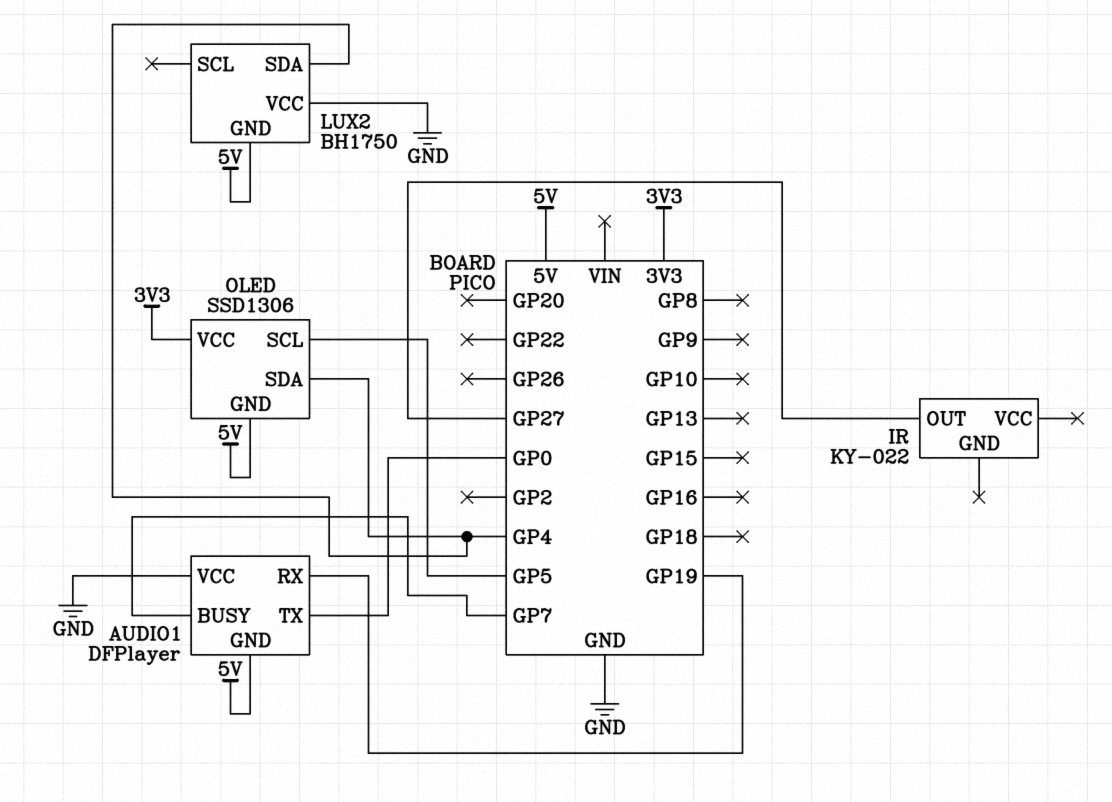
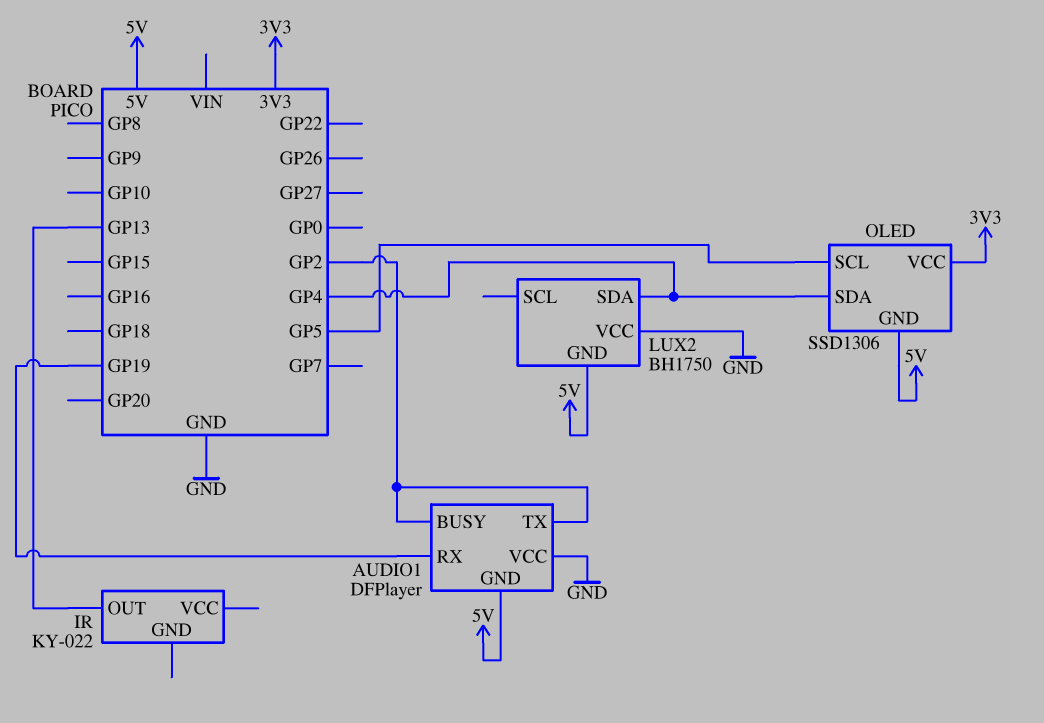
AUDIO1 pin BUSY: GP7 -> GP2
AUDIO1 pin TX: GP0 -> GP2
IR pin OUT: GP27 -> GP13

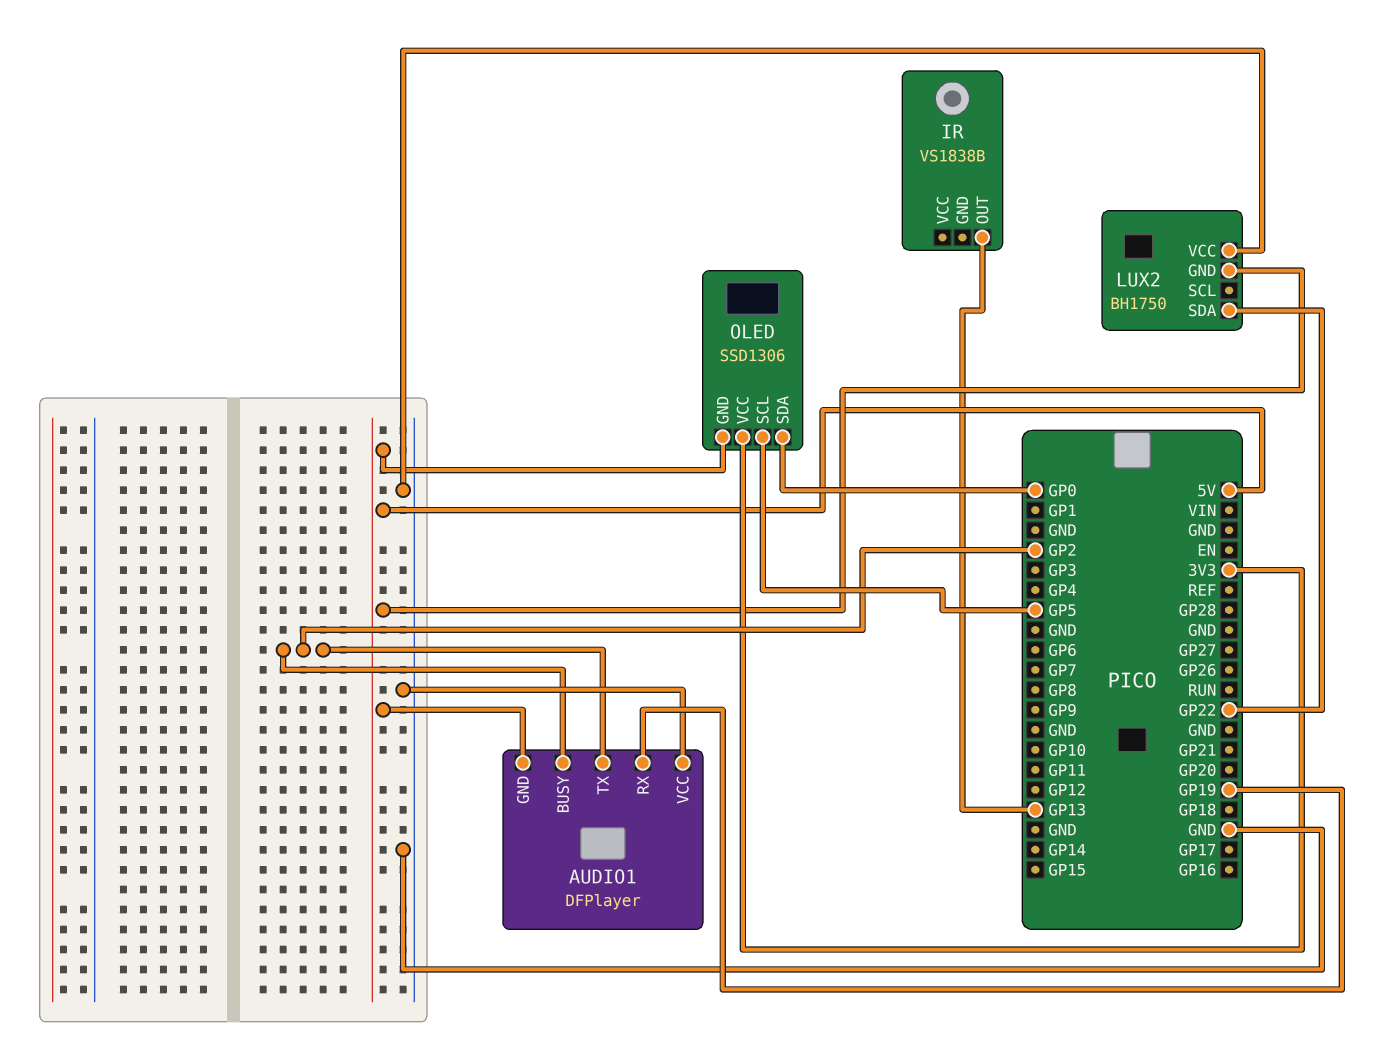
IR: KY-022 -> VS1838B
LUX2 pin SDA: GP4 -> GP22
OLED pin SDA: GP4 -> GP0

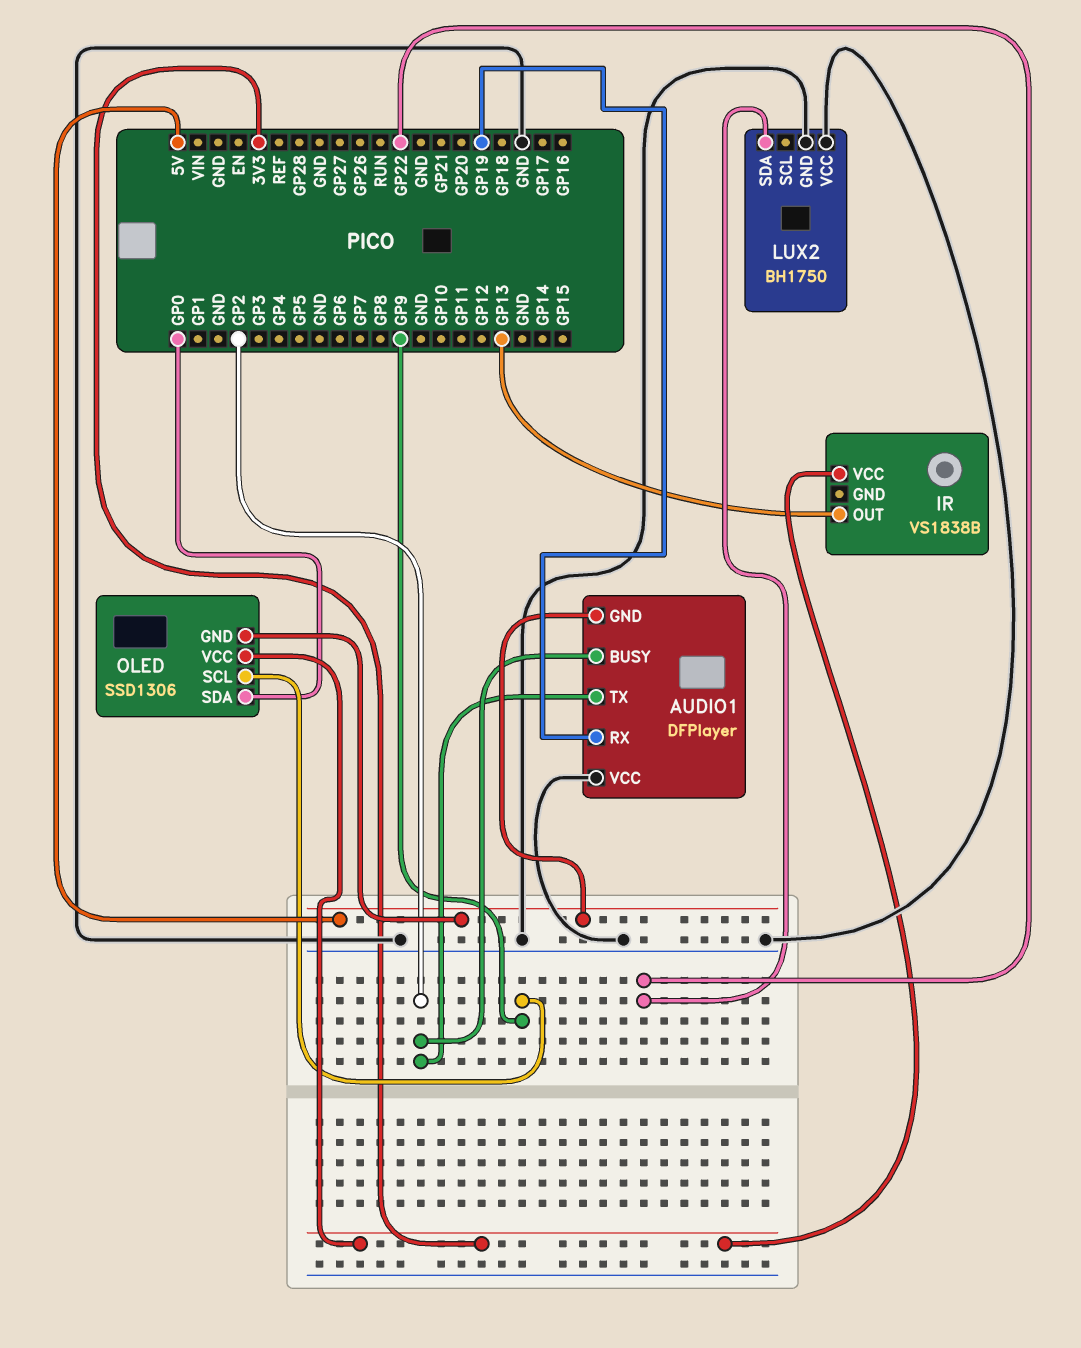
IR pin VCC: none -> 3V3
LUX2 pin GND: 5V -> GND
OLED pin SCL: GP5 -> GP9

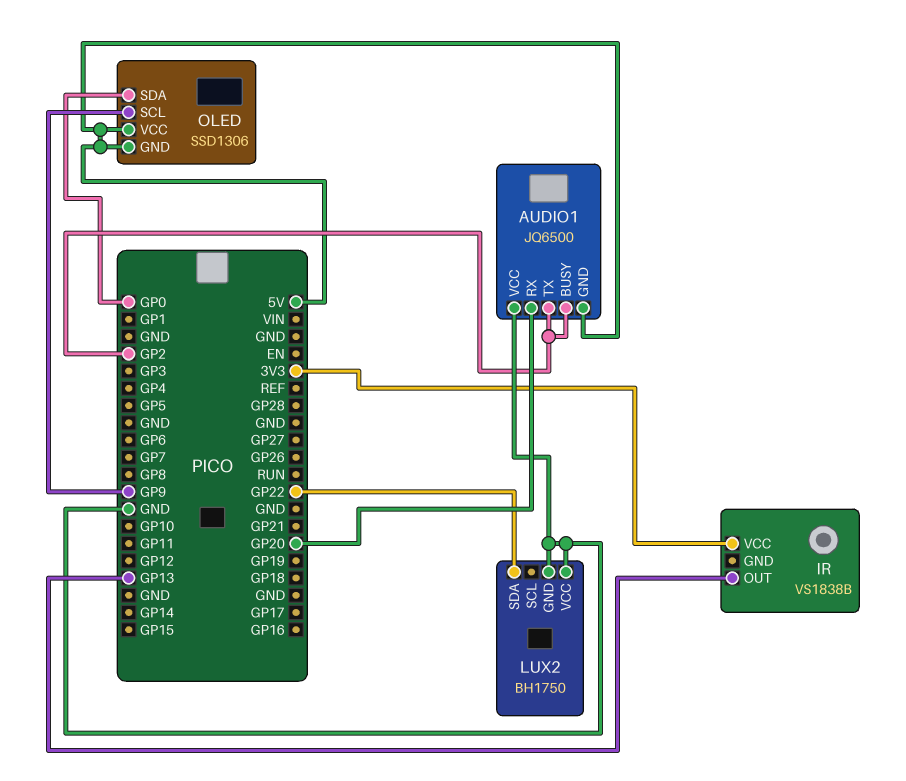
AUDIO1: DFPlayer -> JQ6500
AUDIO1 pin RX: GP19 -> GP20
OLED pin VCC: 3V3 -> 5V

